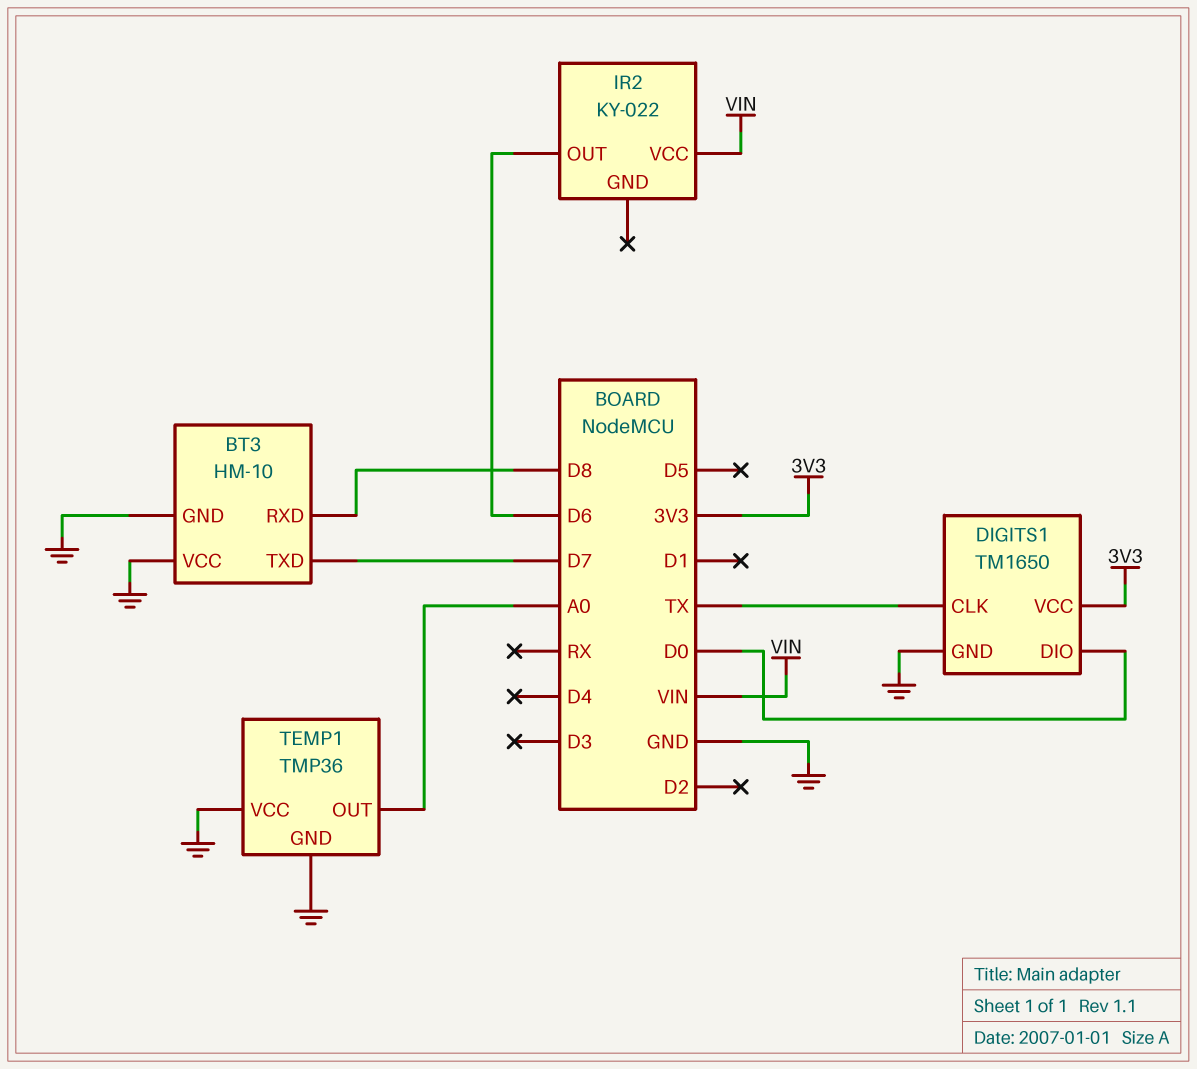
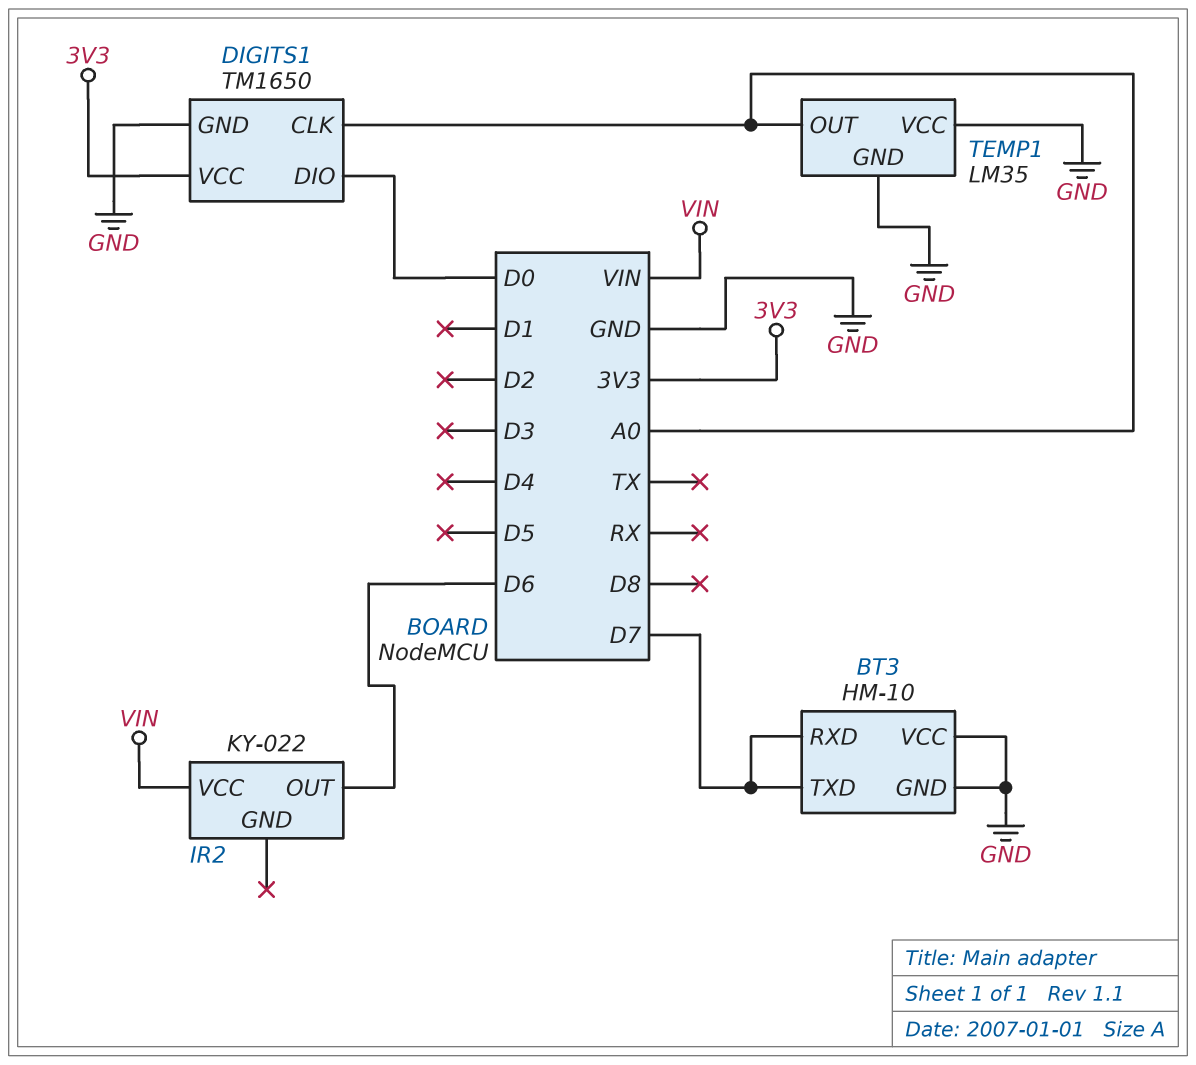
BT3 pin RXD: D8 -> D7
DIGITS1 pin CLK: TX -> A0
TEMP1: TMP36 -> LM35

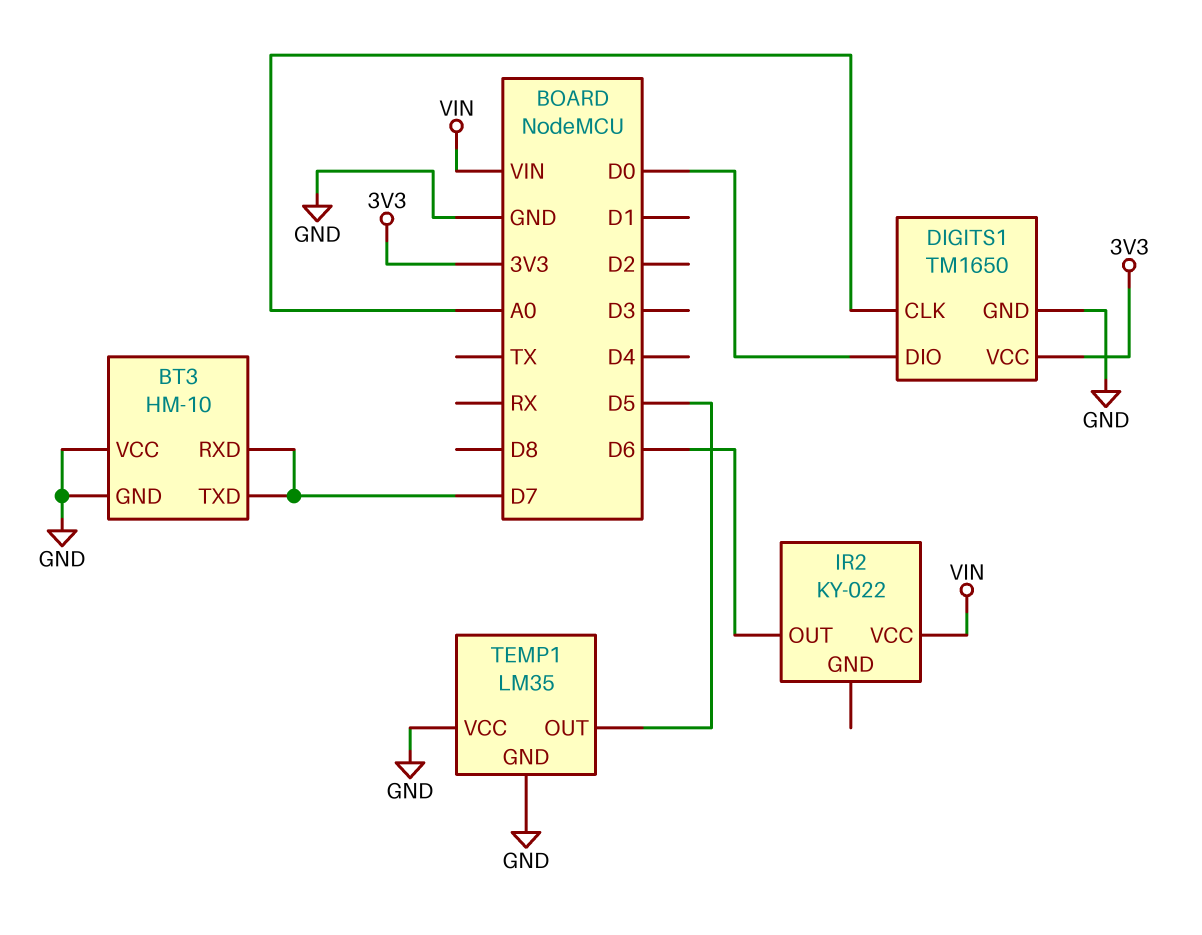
TEMP1 pin OUT: A0 -> D5

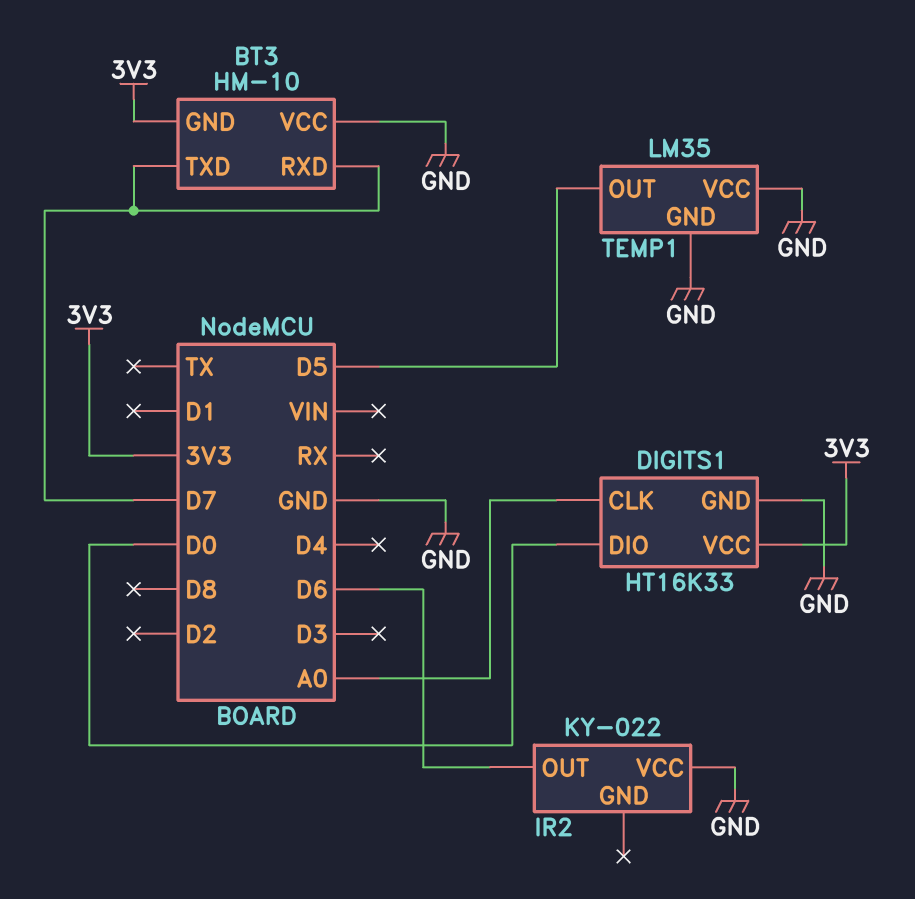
BT3 pin GND: GND -> 3V3
DIGITS1: TM1650 -> HT16K33
IR2 pin VCC: VIN -> GND

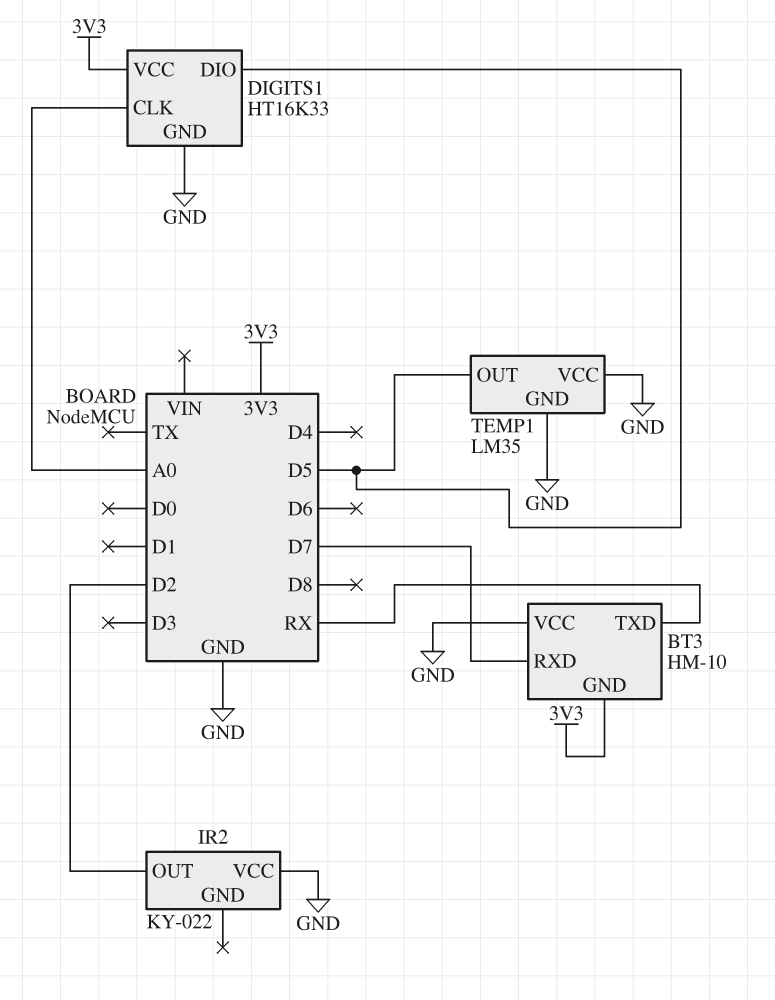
BT3 pin TXD: D7 -> RX
DIGITS1 pin DIO: D0 -> D5
IR2 pin OUT: D6 -> D2

